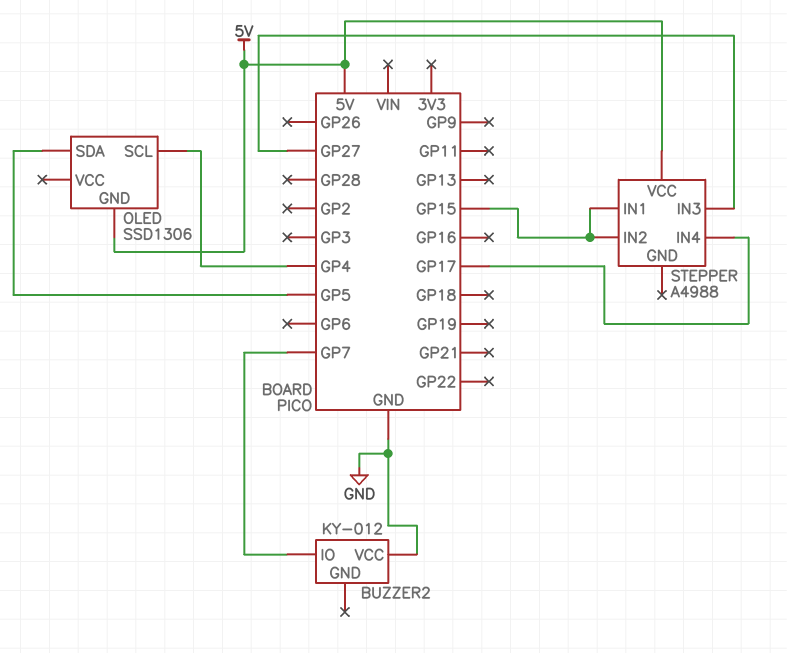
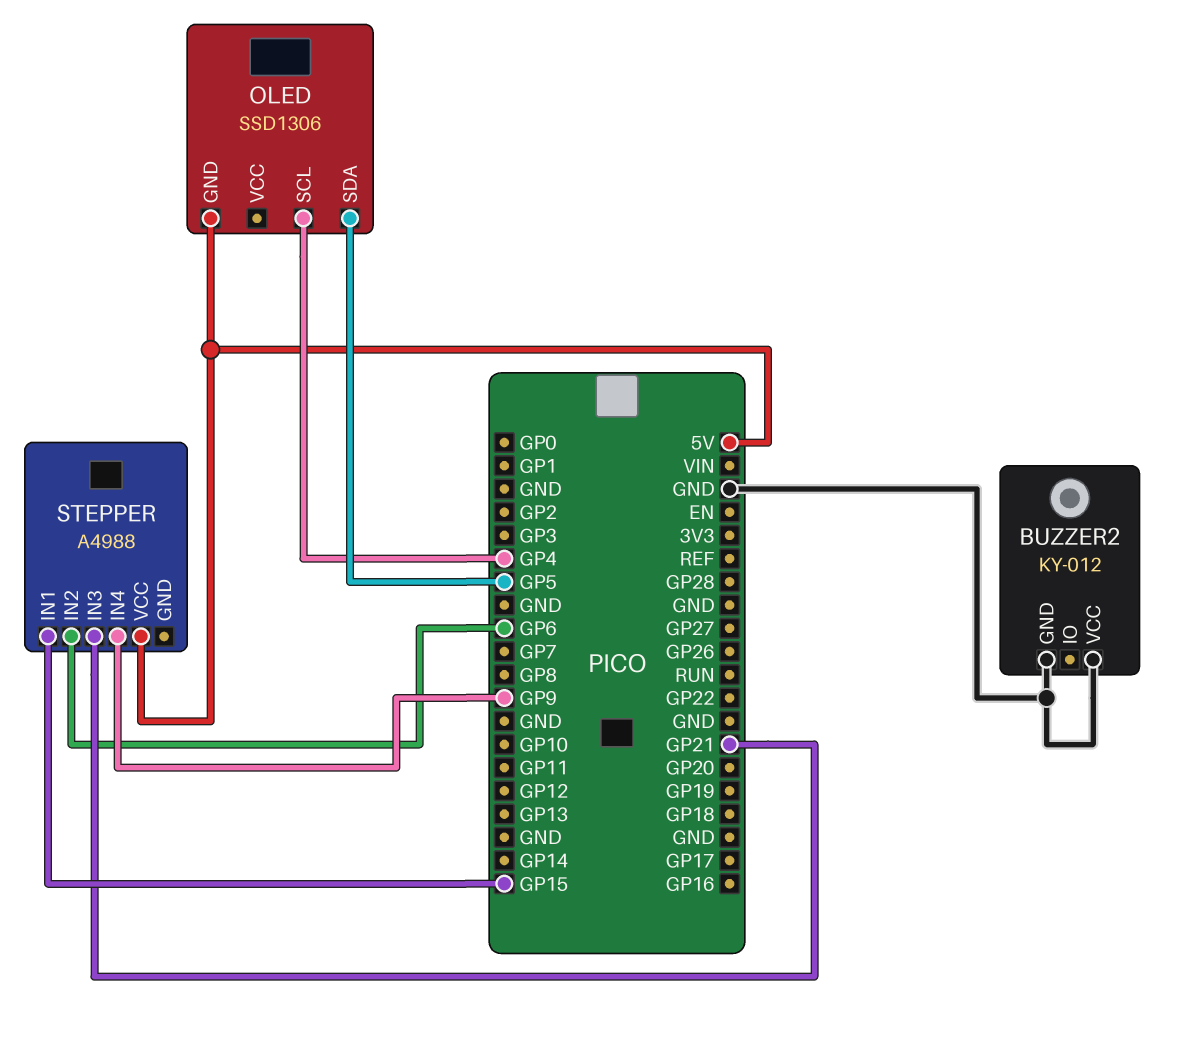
BUZZER2 pin GND: none -> GND
BUZZER2 pin IO: GP7 -> none
STEPPER pin IN2: GP15 -> GP6
STEPPER pin IN3: GP27 -> GP21
STEPPER pin IN4: GP17 -> GP9

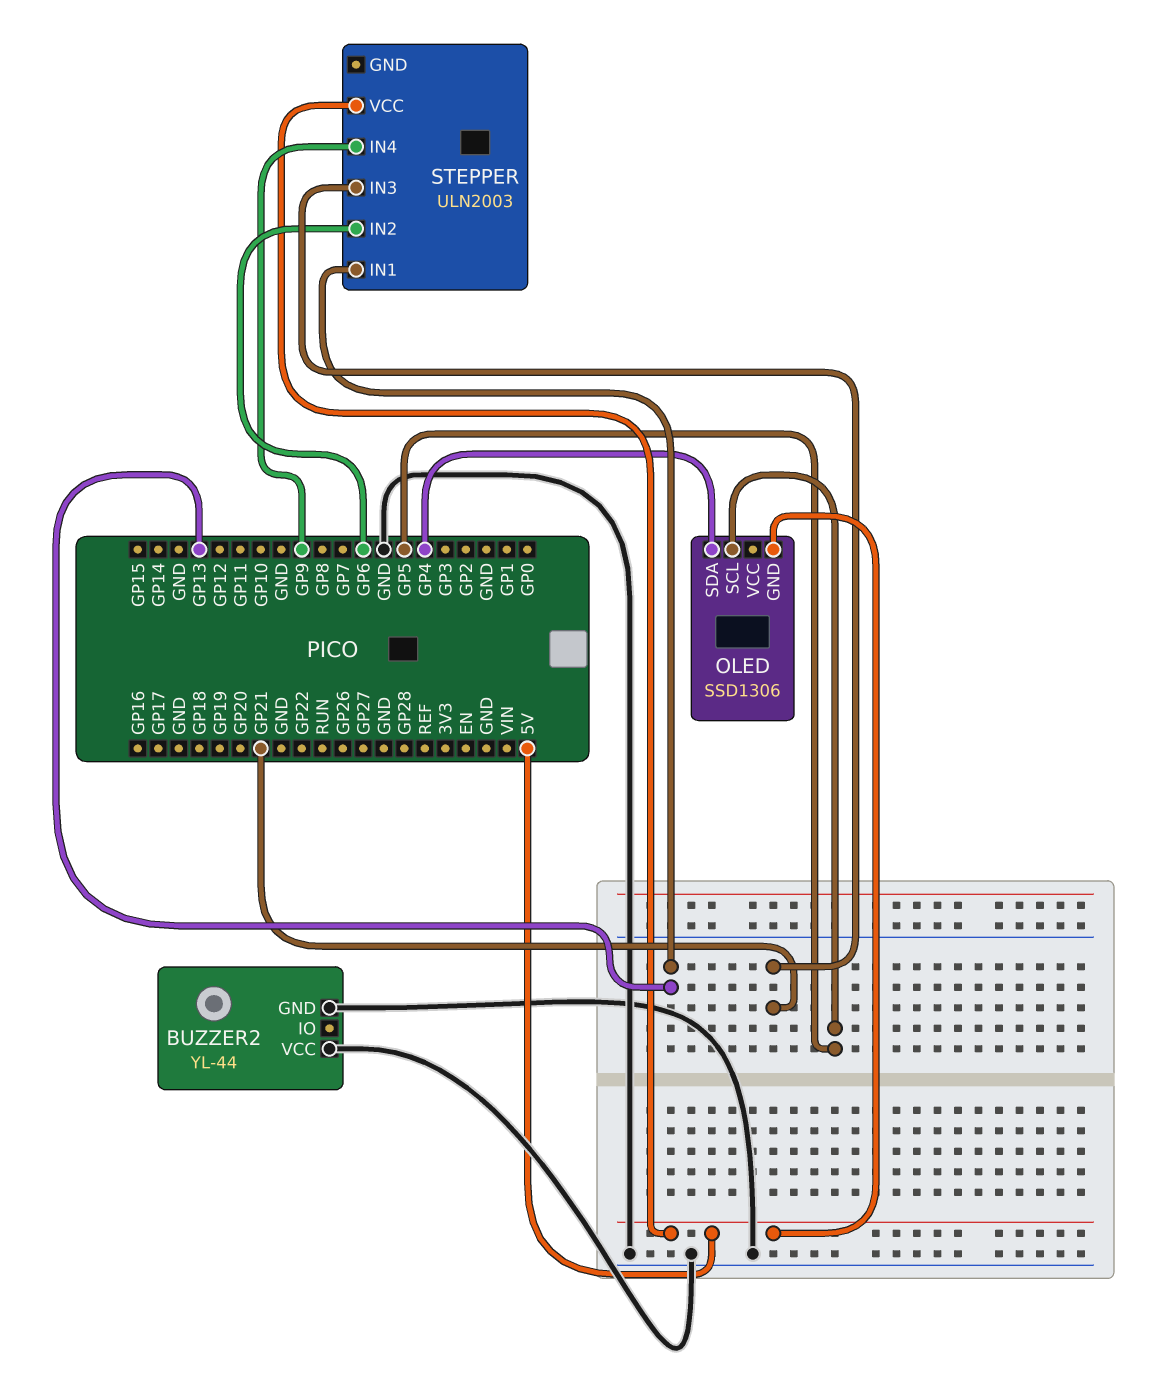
BUZZER2: KY-012 -> YL-44
OLED pin SCL: GP4 -> GP5
OLED pin SDA: GP5 -> GP4
STEPPER: A4988 -> ULN2003
STEPPER pin IN1: GP15 -> GP13

